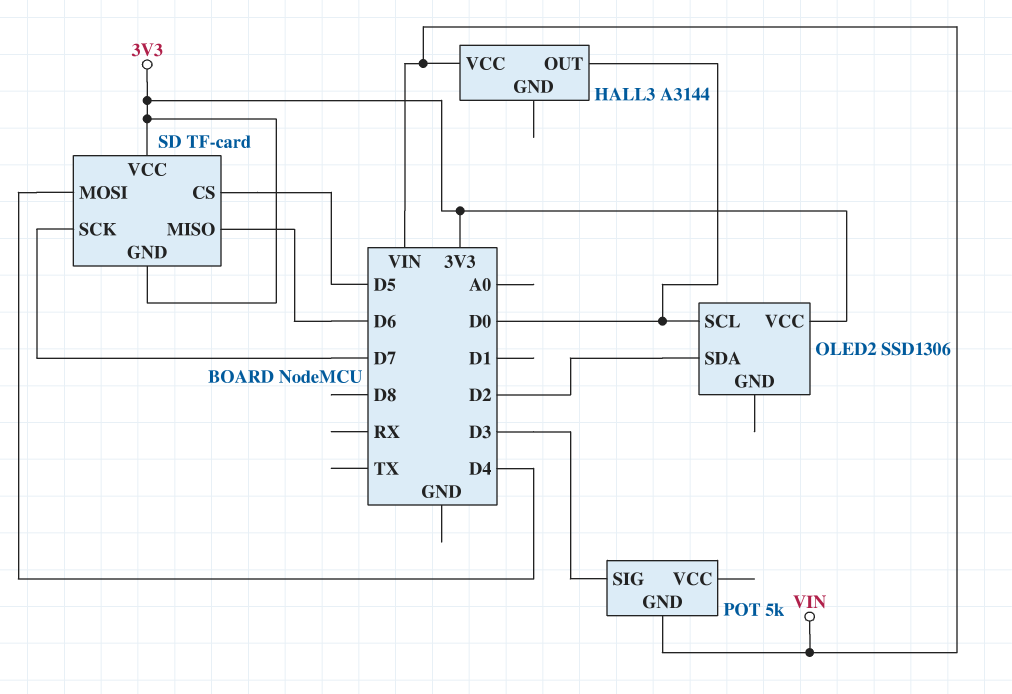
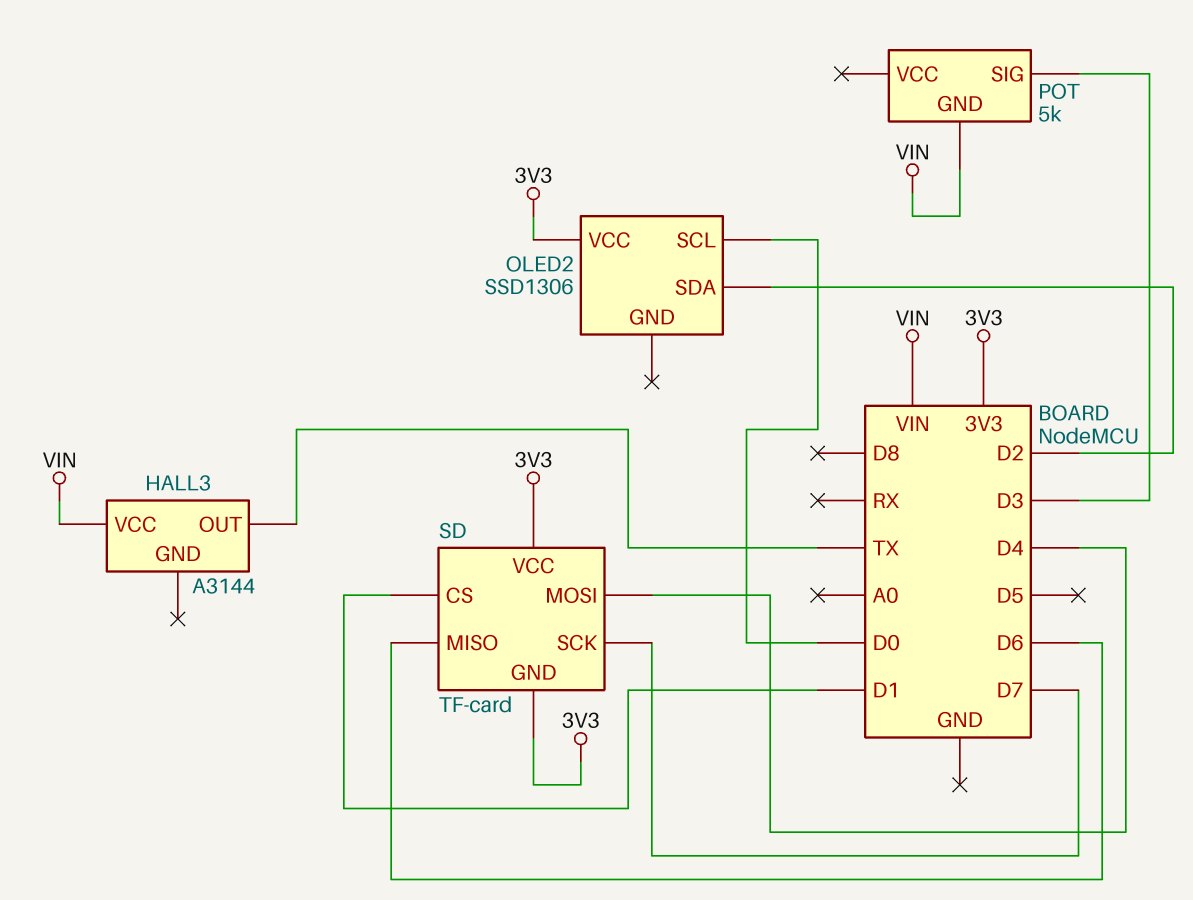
HALL3 pin OUT: D0 -> TX
SD pin CS: D5 -> D1

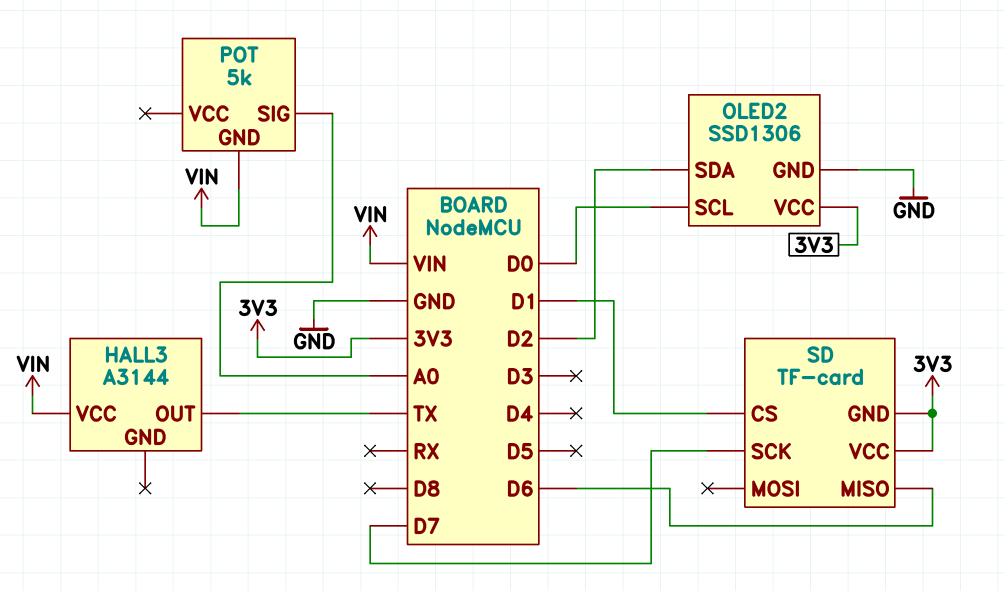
OLED2 pin GND: none -> GND
POT pin SIG: D3 -> A0
SD pin MOSI: D4 -> none

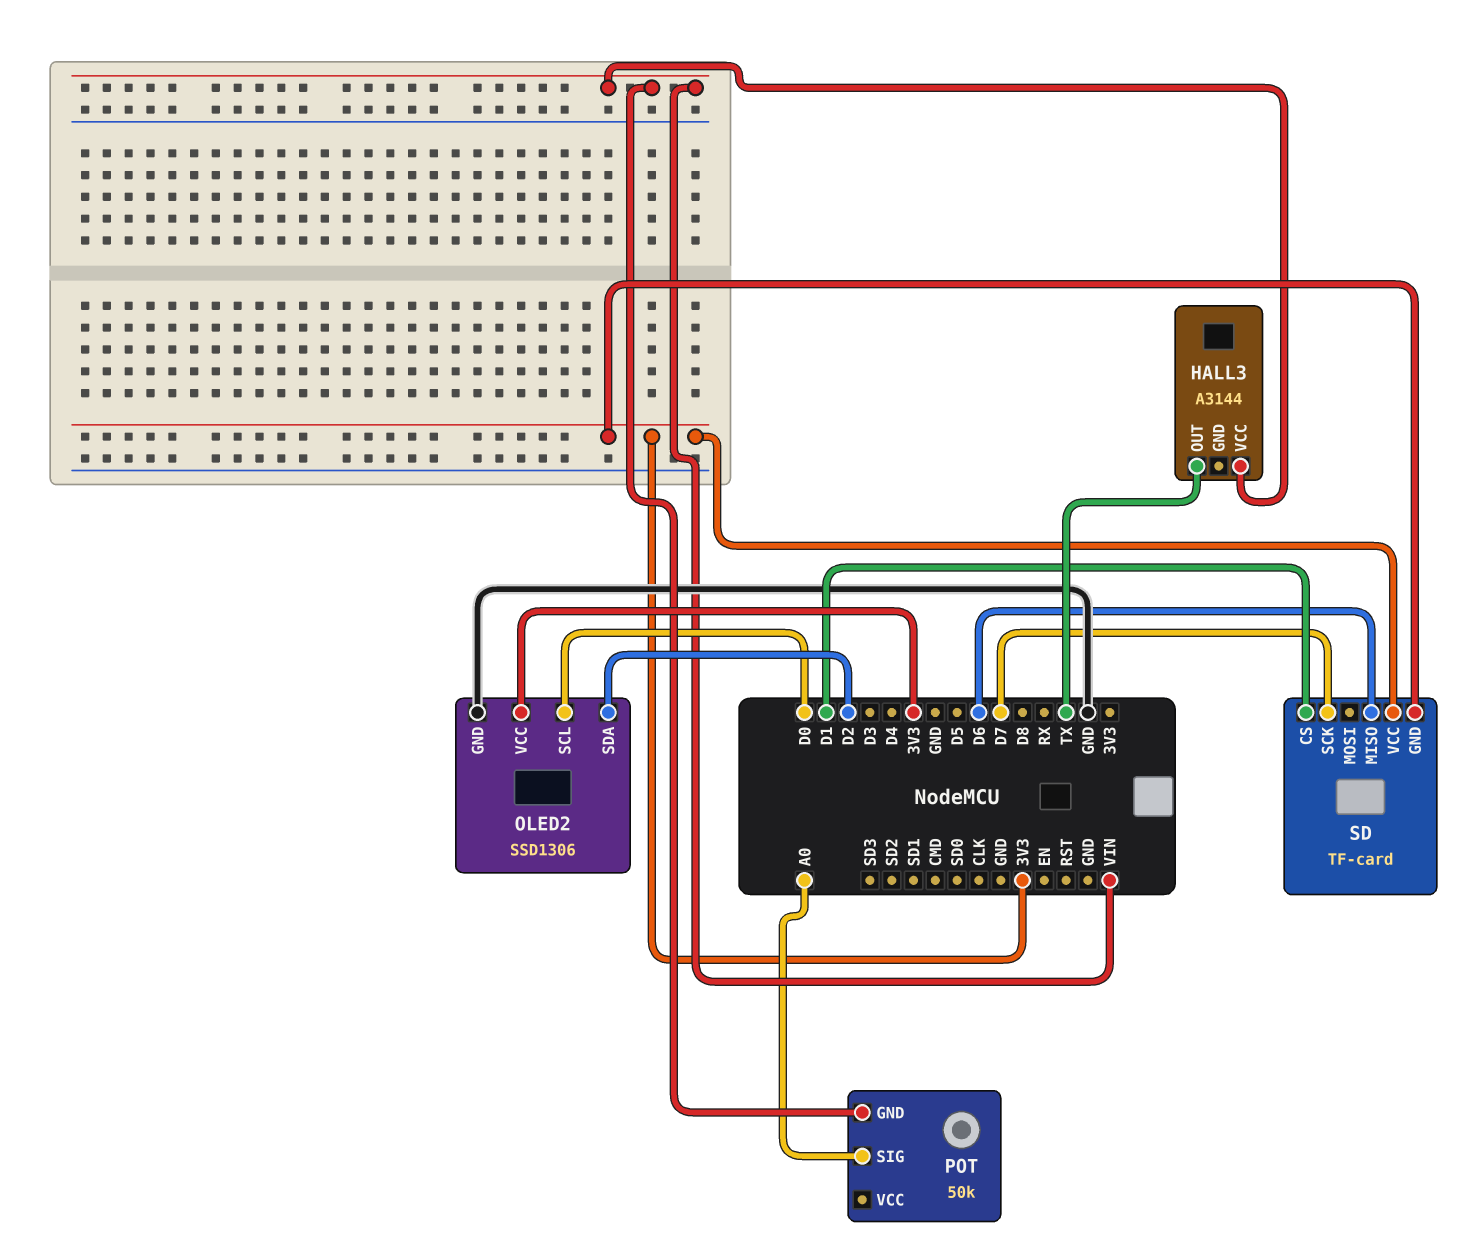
POT: 5k -> 50k

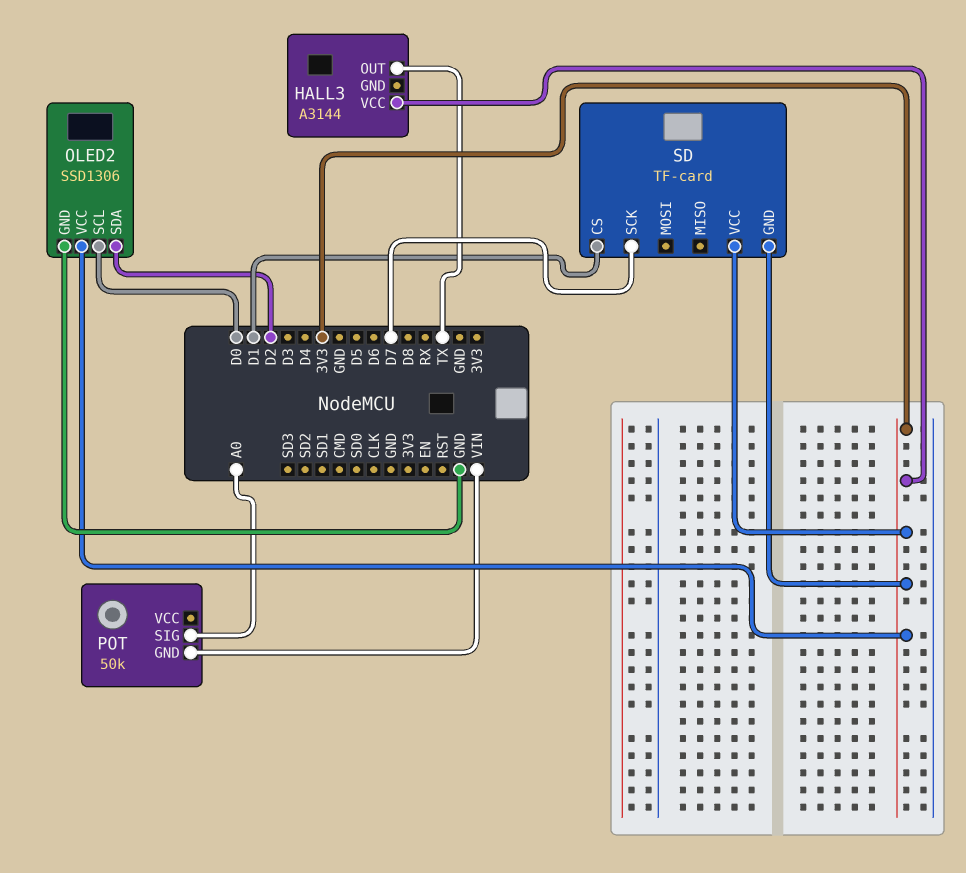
HALL3 pin VCC: VIN -> 3V3
SD pin MISO: D6 -> none

